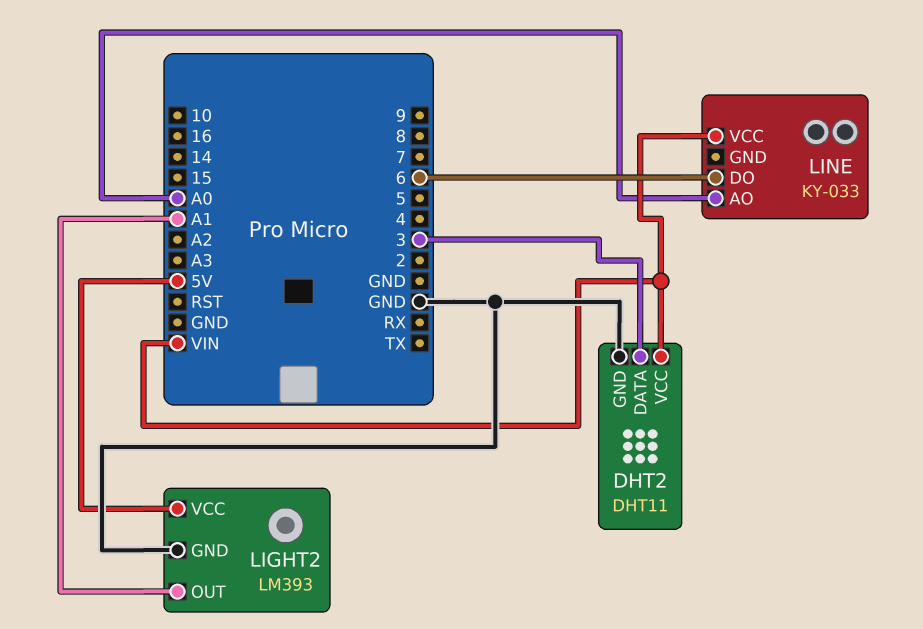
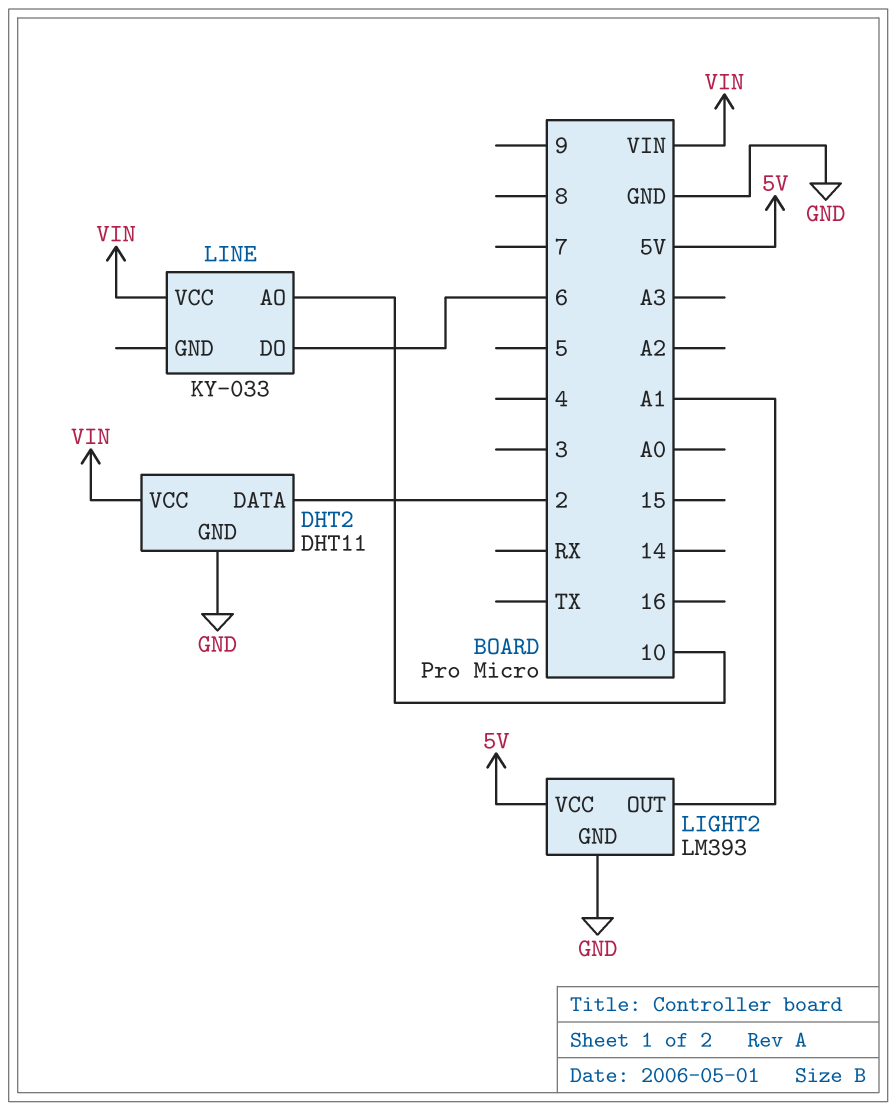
DHT2 pin DATA: 3 -> 2
LINE pin AO: A0 -> 10

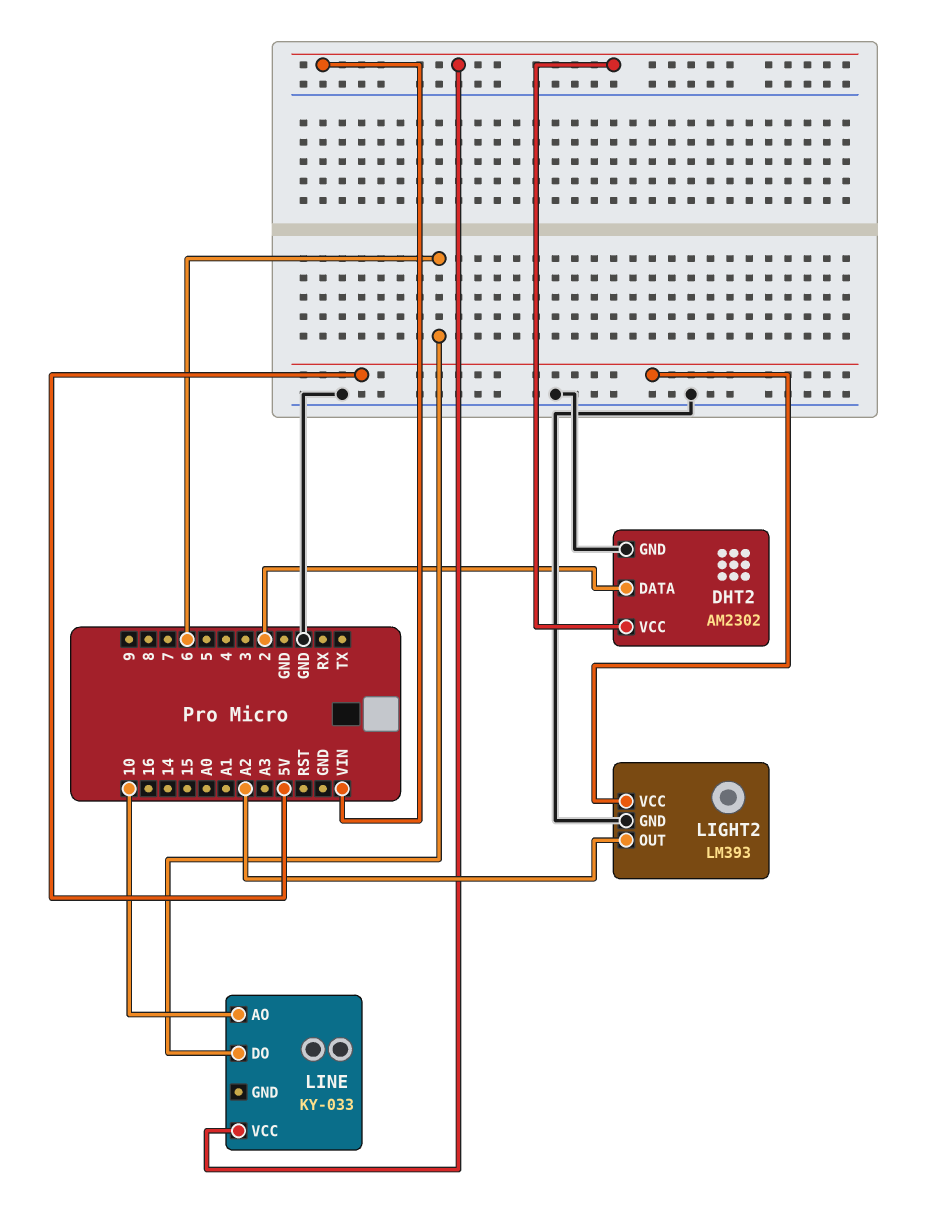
DHT2: DHT11 -> AM2302
LIGHT2 pin OUT: A1 -> A2

